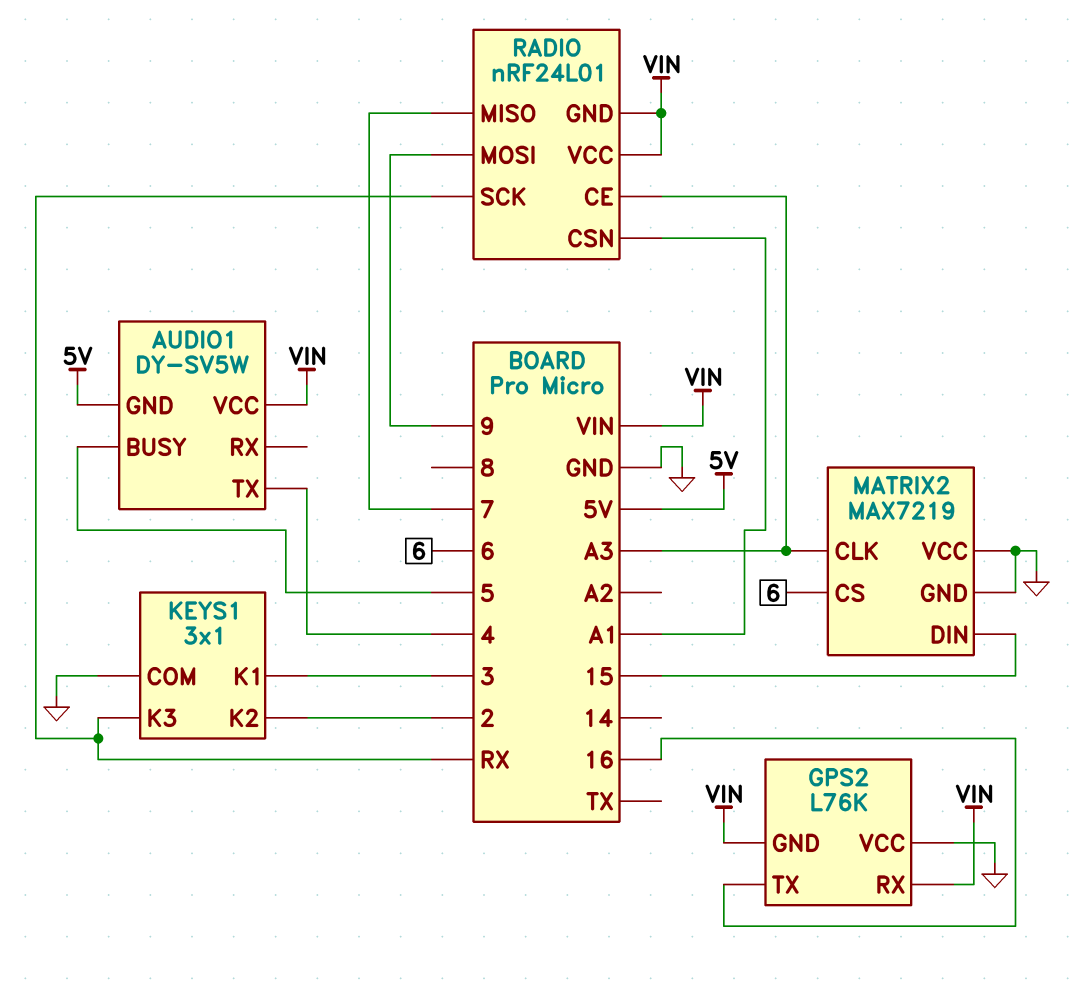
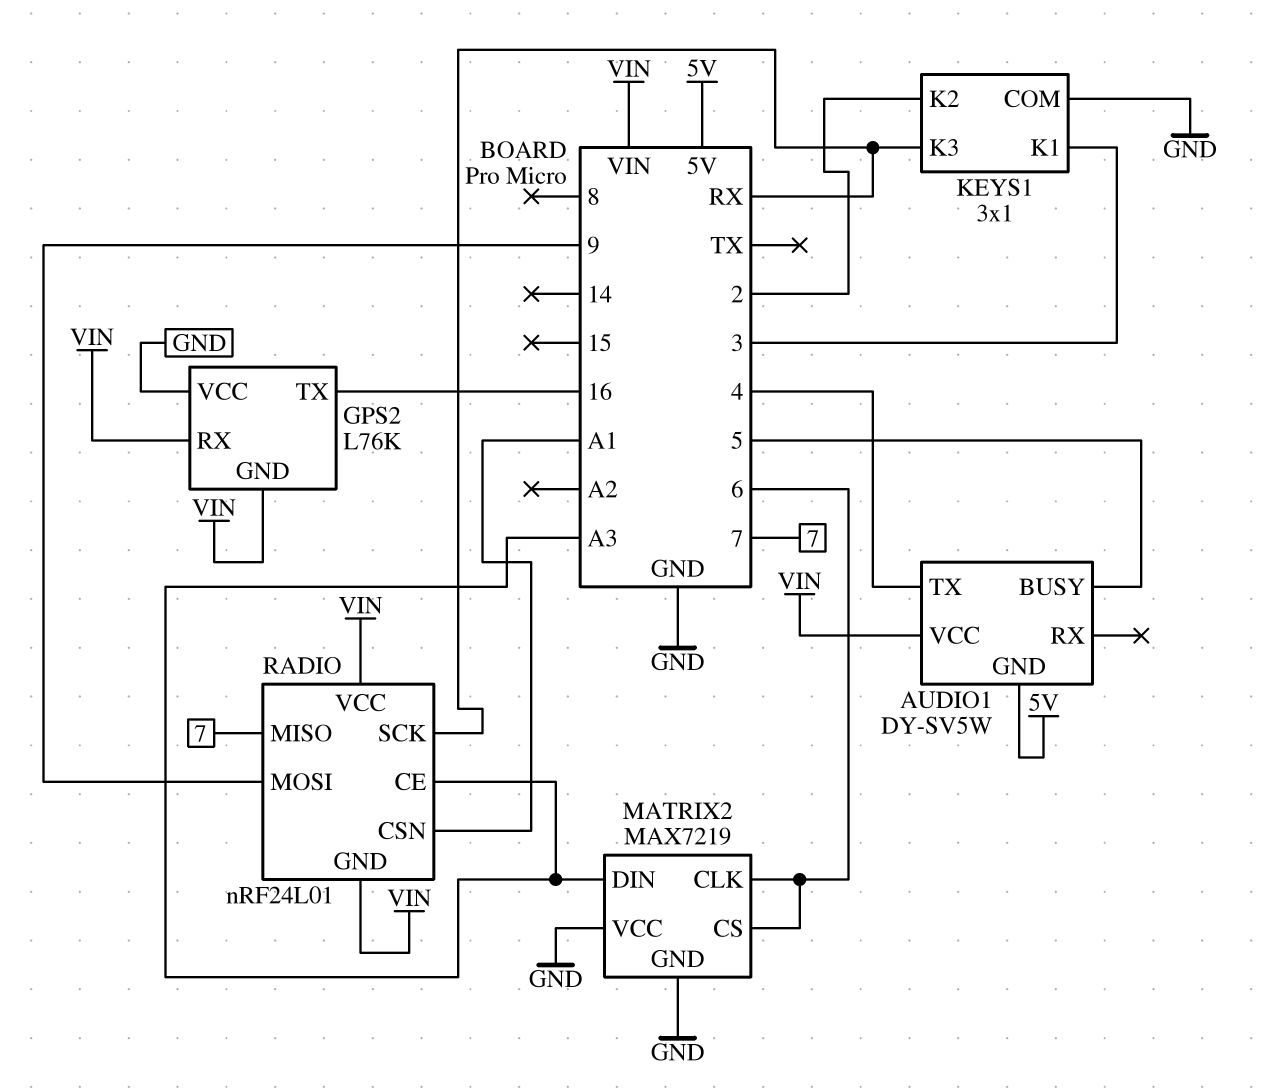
MATRIX2 pin CLK: A3 -> 6
MATRIX2 pin DIN: 15 -> A3

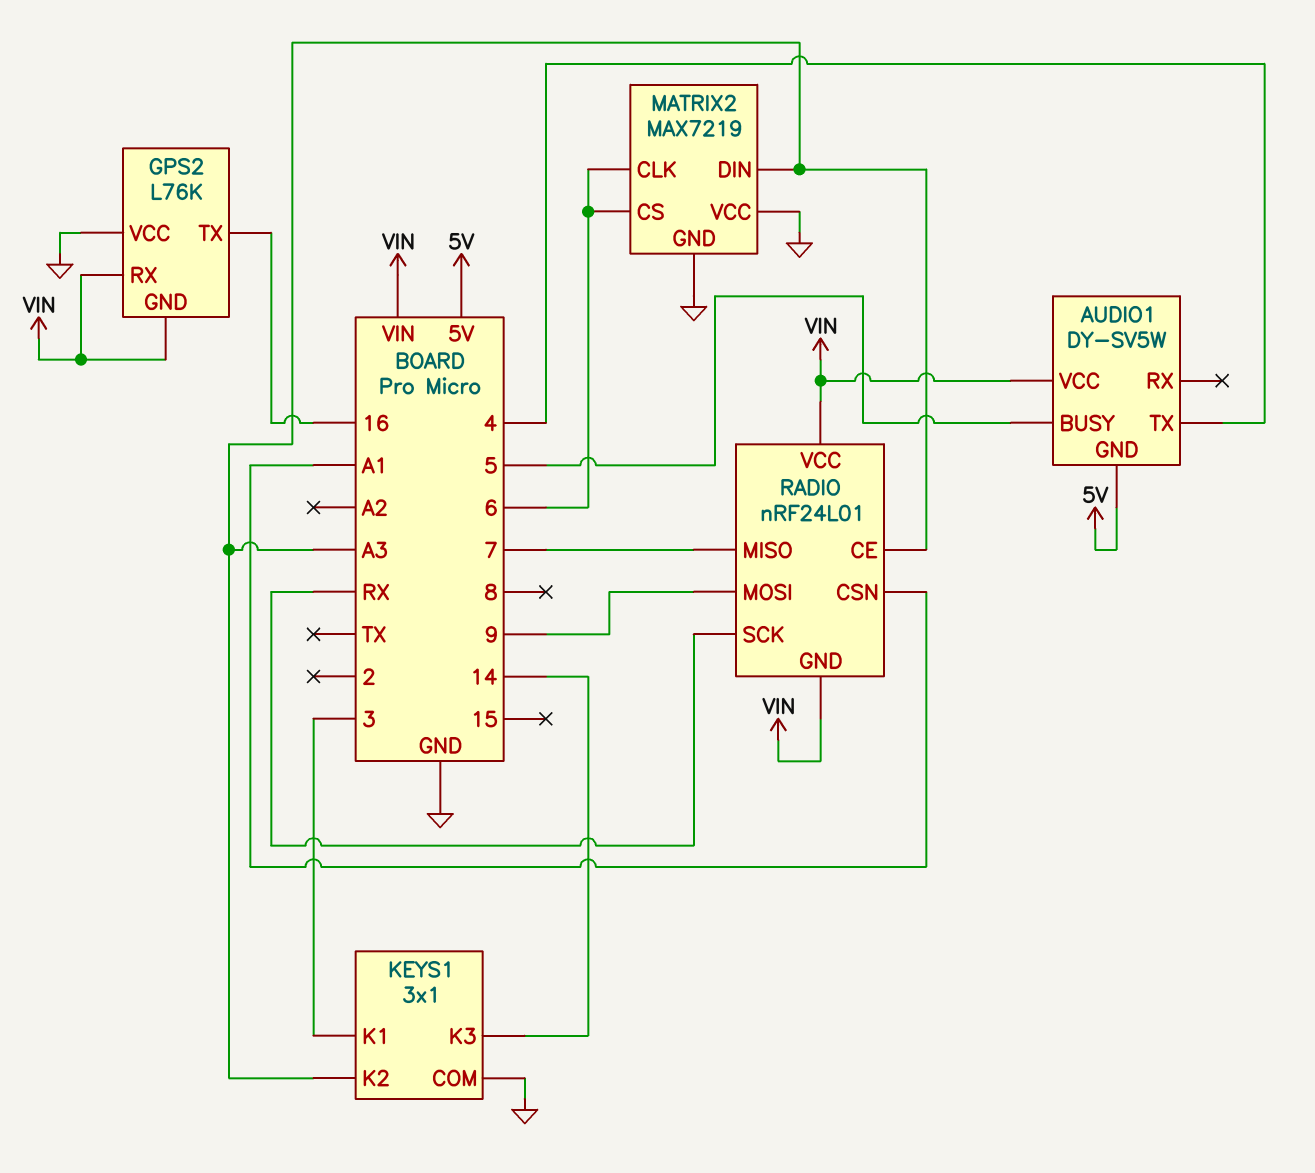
KEYS1 pin K2: 2 -> A3
KEYS1 pin K3: RX -> 14

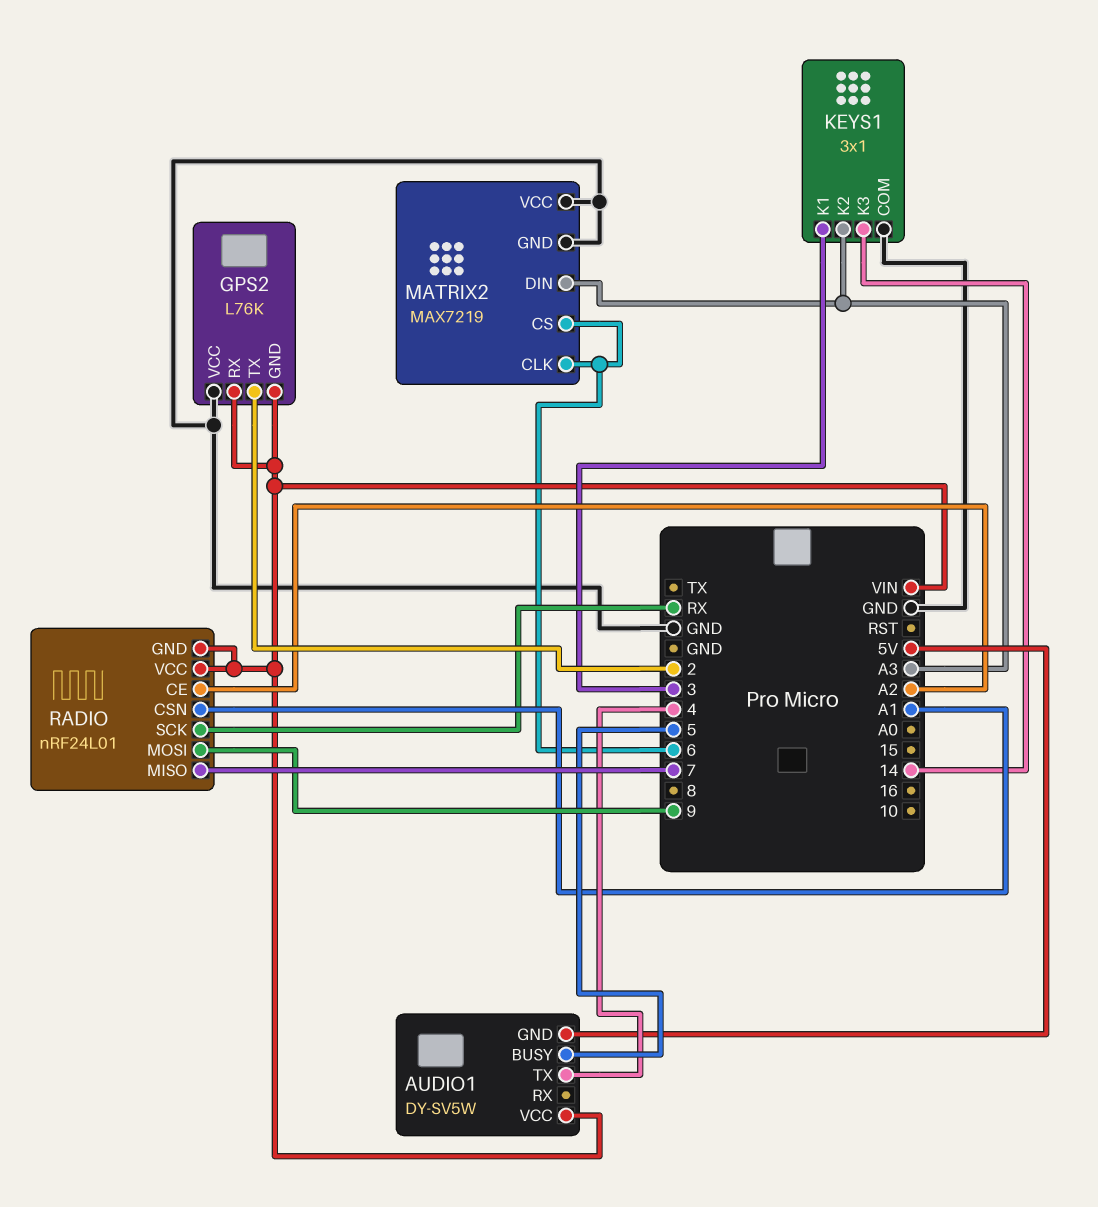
GPS2 pin TX: 16 -> 2
RADIO pin CE: A3 -> A2

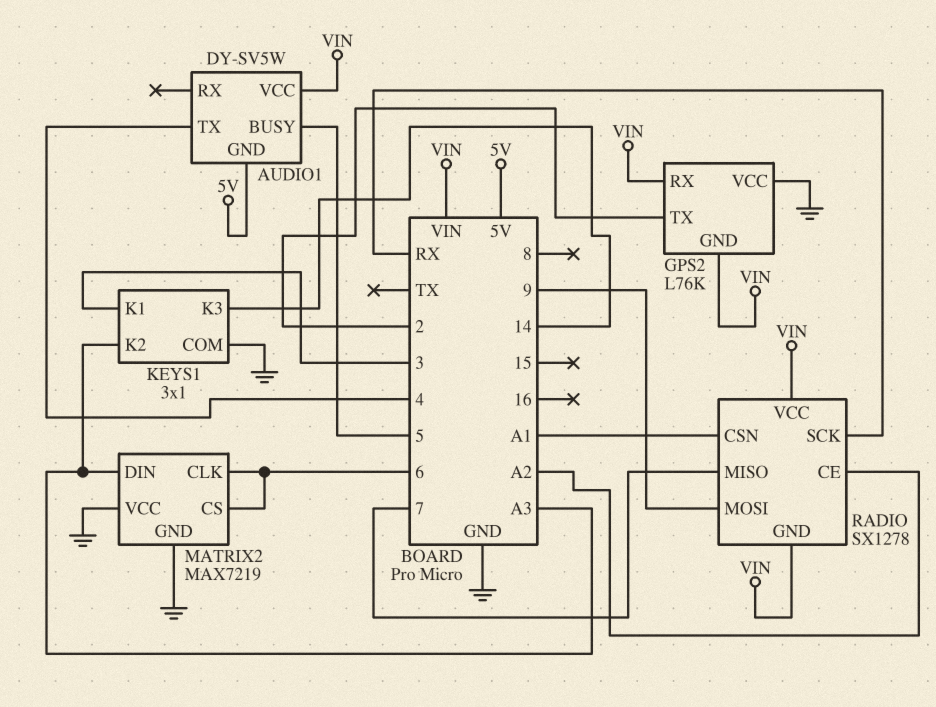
RADIO: nRF24L01 -> SX1278

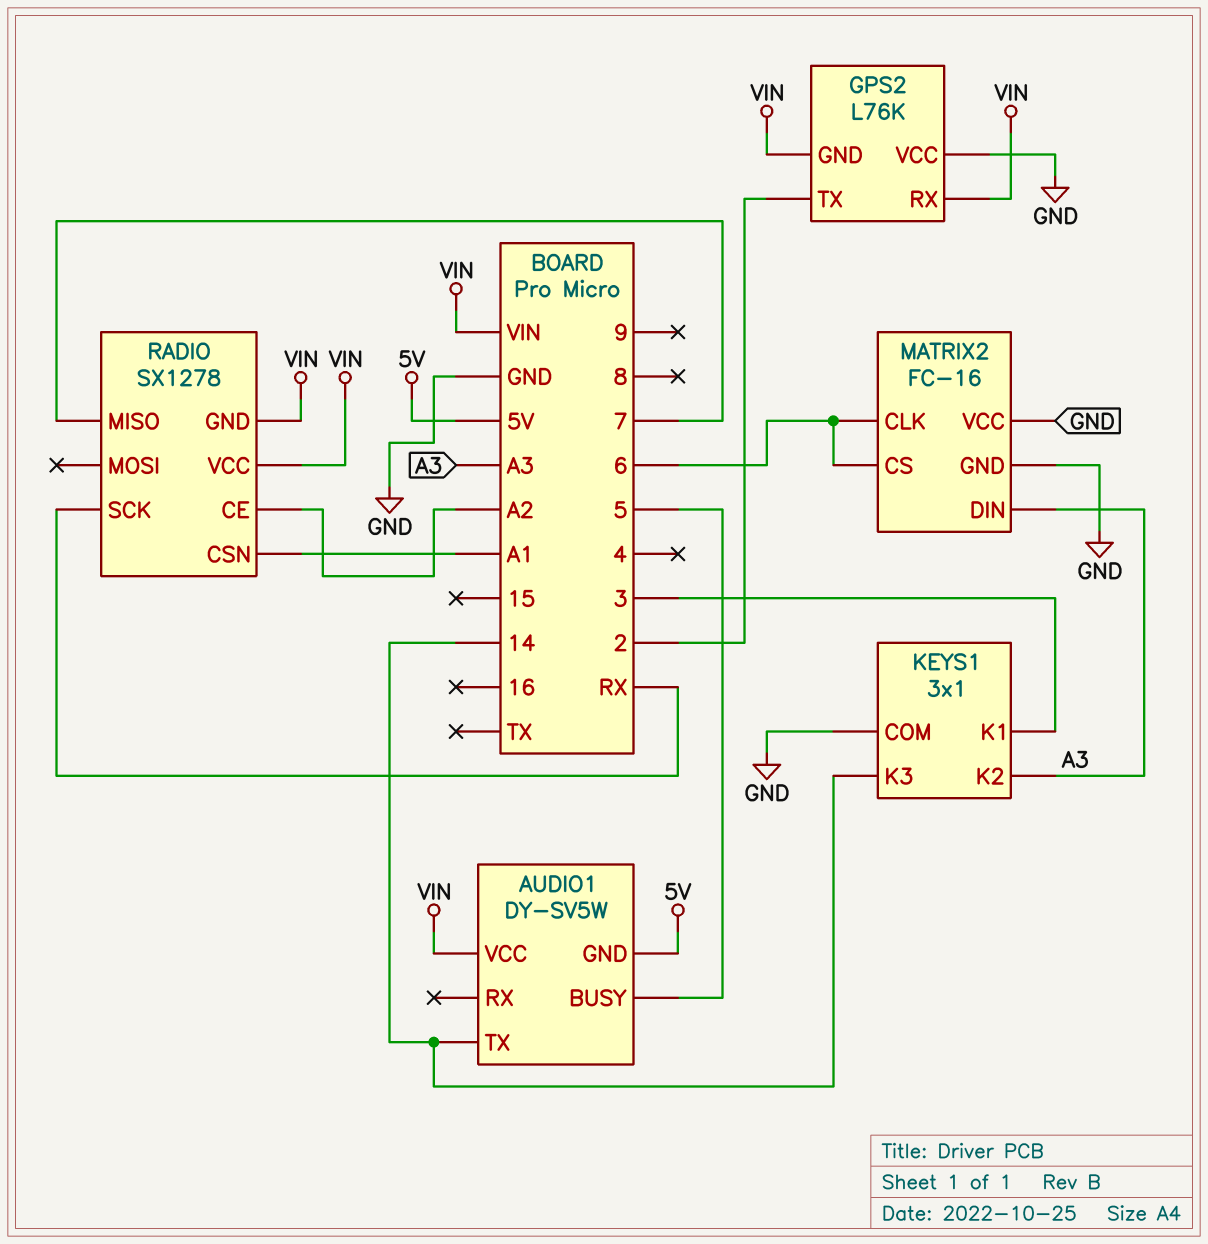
AUDIO1 pin TX: 4 -> 14
MATRIX2: MAX7219 -> FC-16
RADIO pin MOSI: 9 -> none

